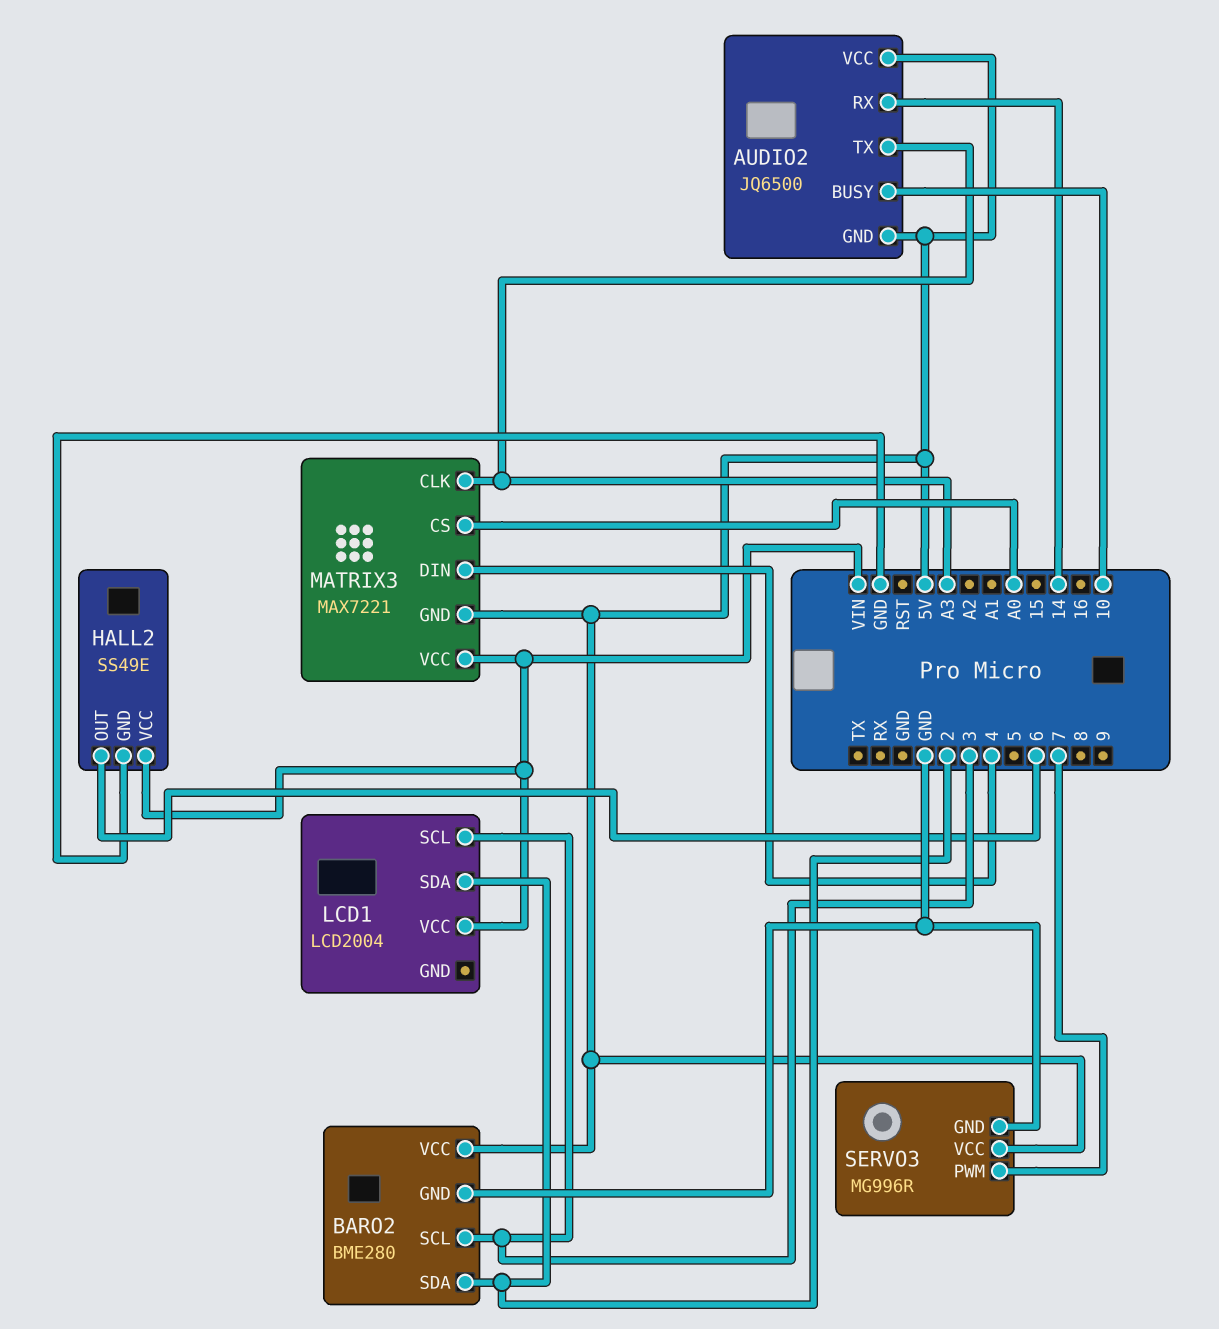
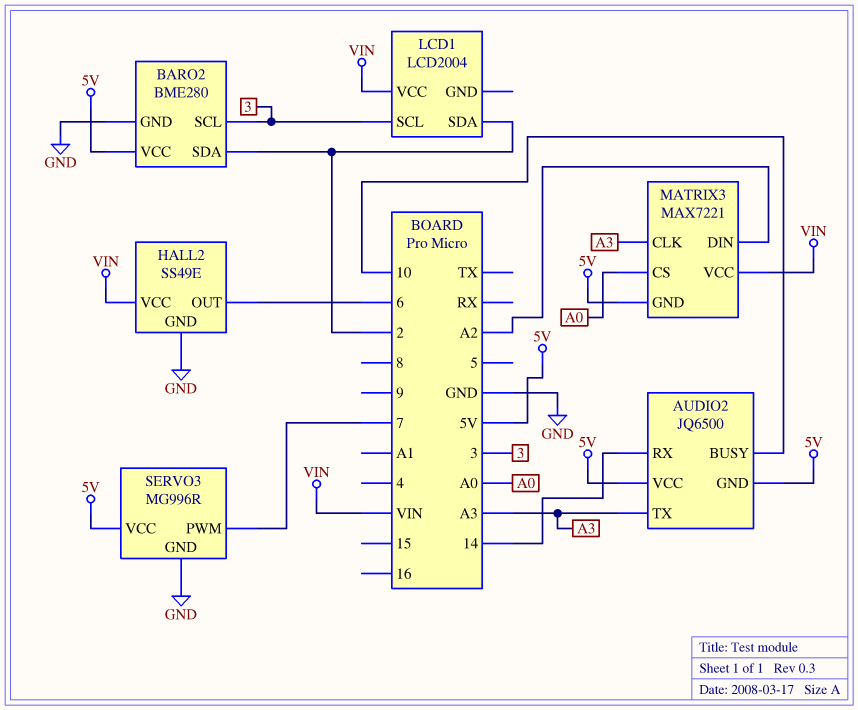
MATRIX3 pin DIN: 4 -> A2

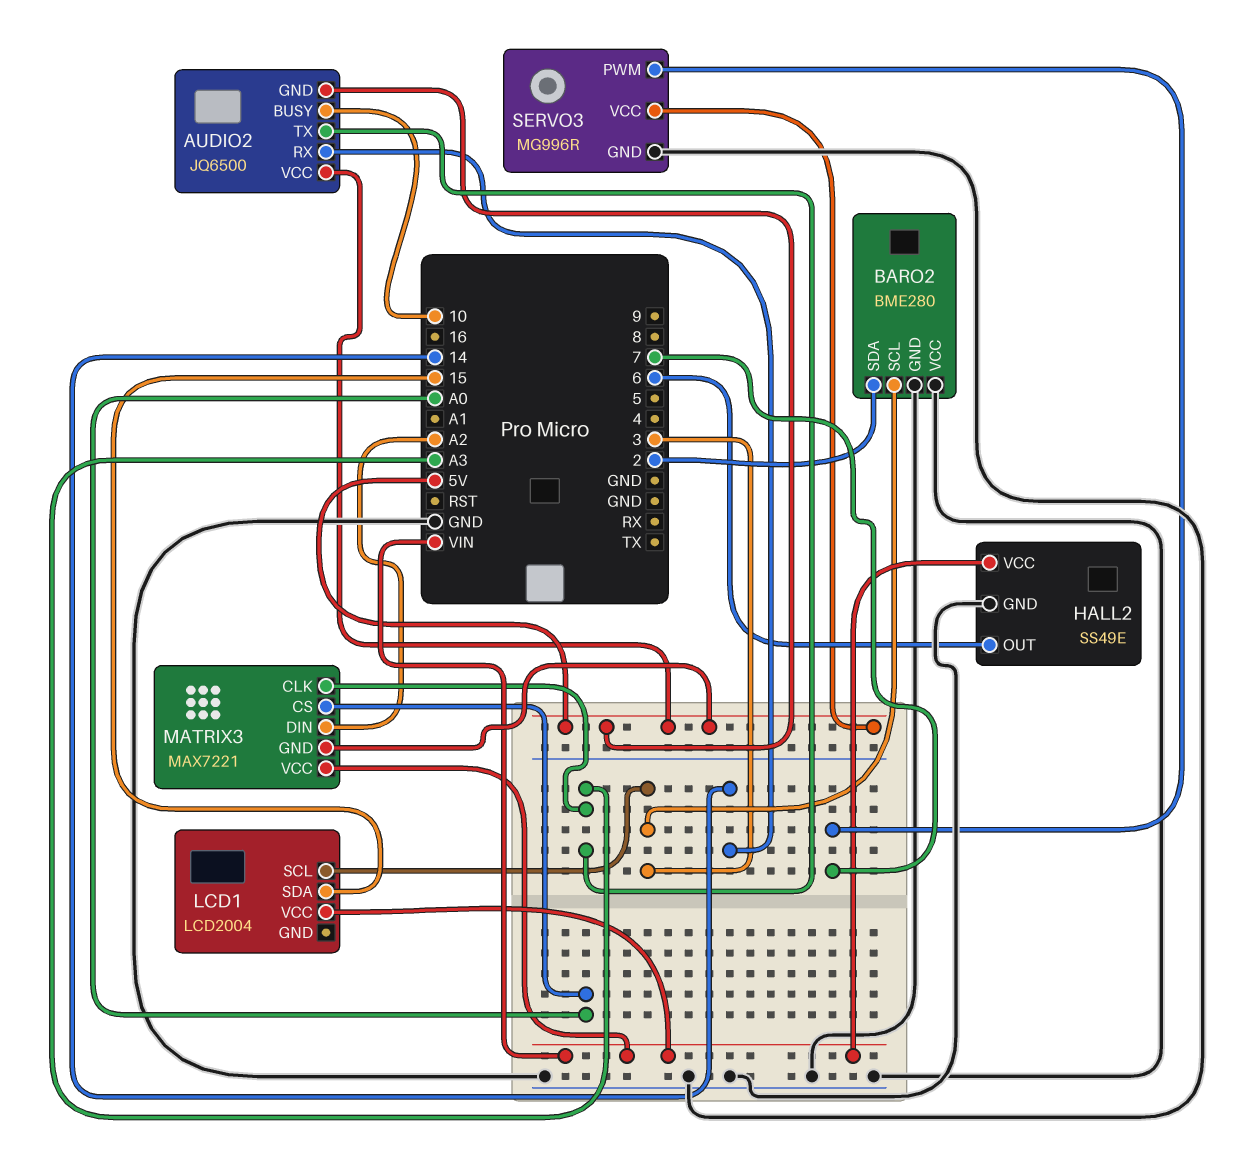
BARO2 pin VCC: 5V -> GND
LCD1 pin SDA: 2 -> 15

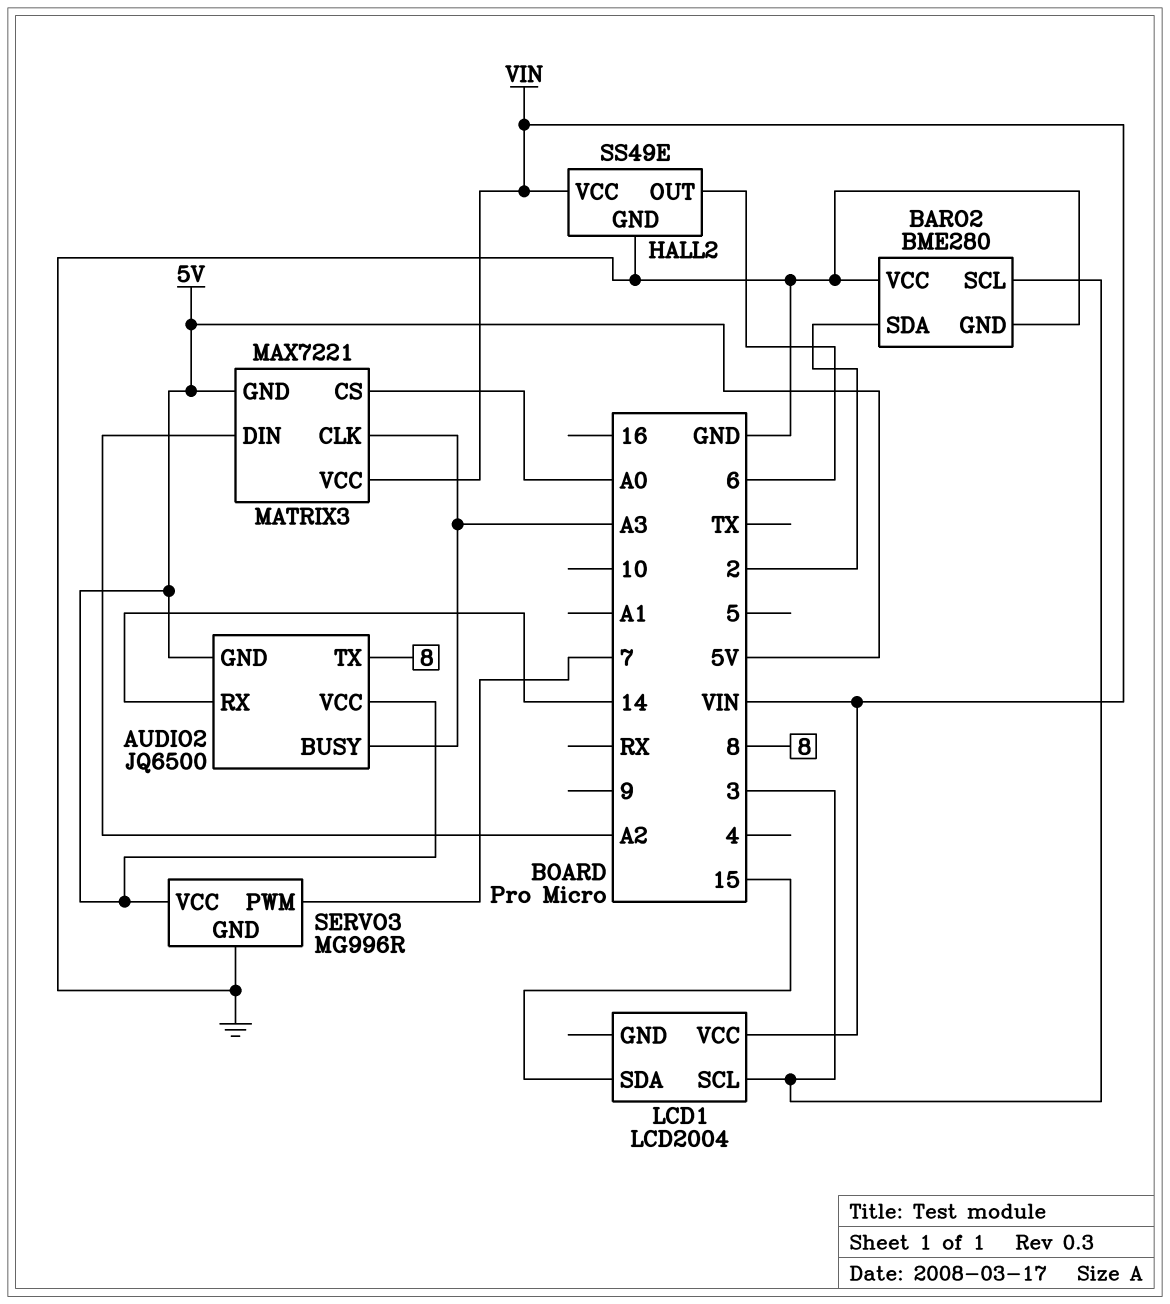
AUDIO2 pin BUSY: 10 -> A3
AUDIO2 pin TX: A3 -> 8

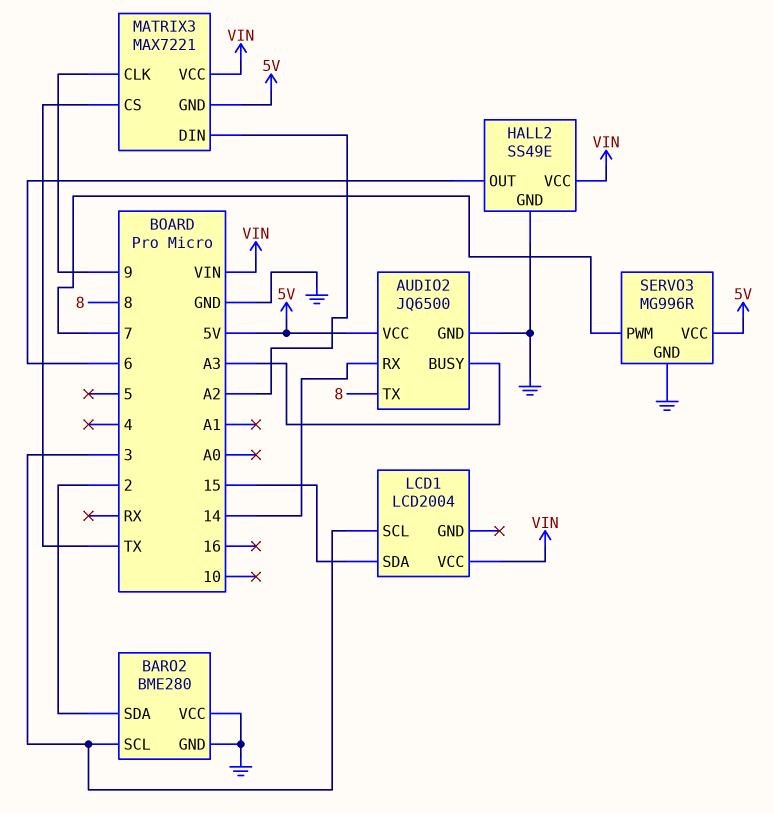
AUDIO2 pin GND: 5V -> GND
MATRIX3 pin CLK: A3 -> 9
MATRIX3 pin CS: A0 -> TX

